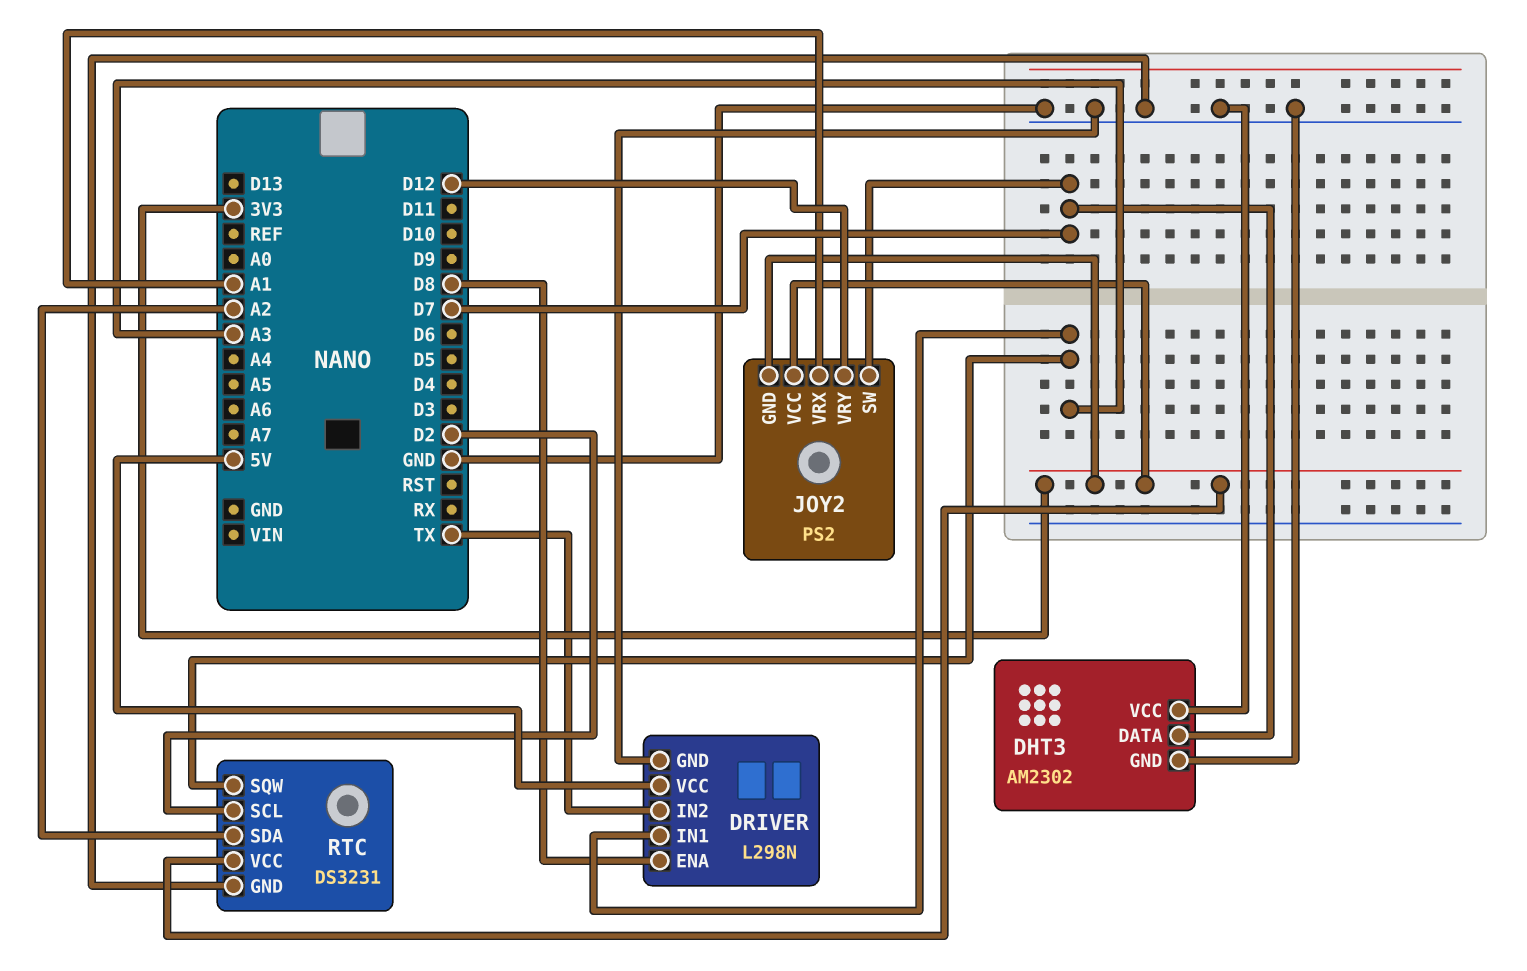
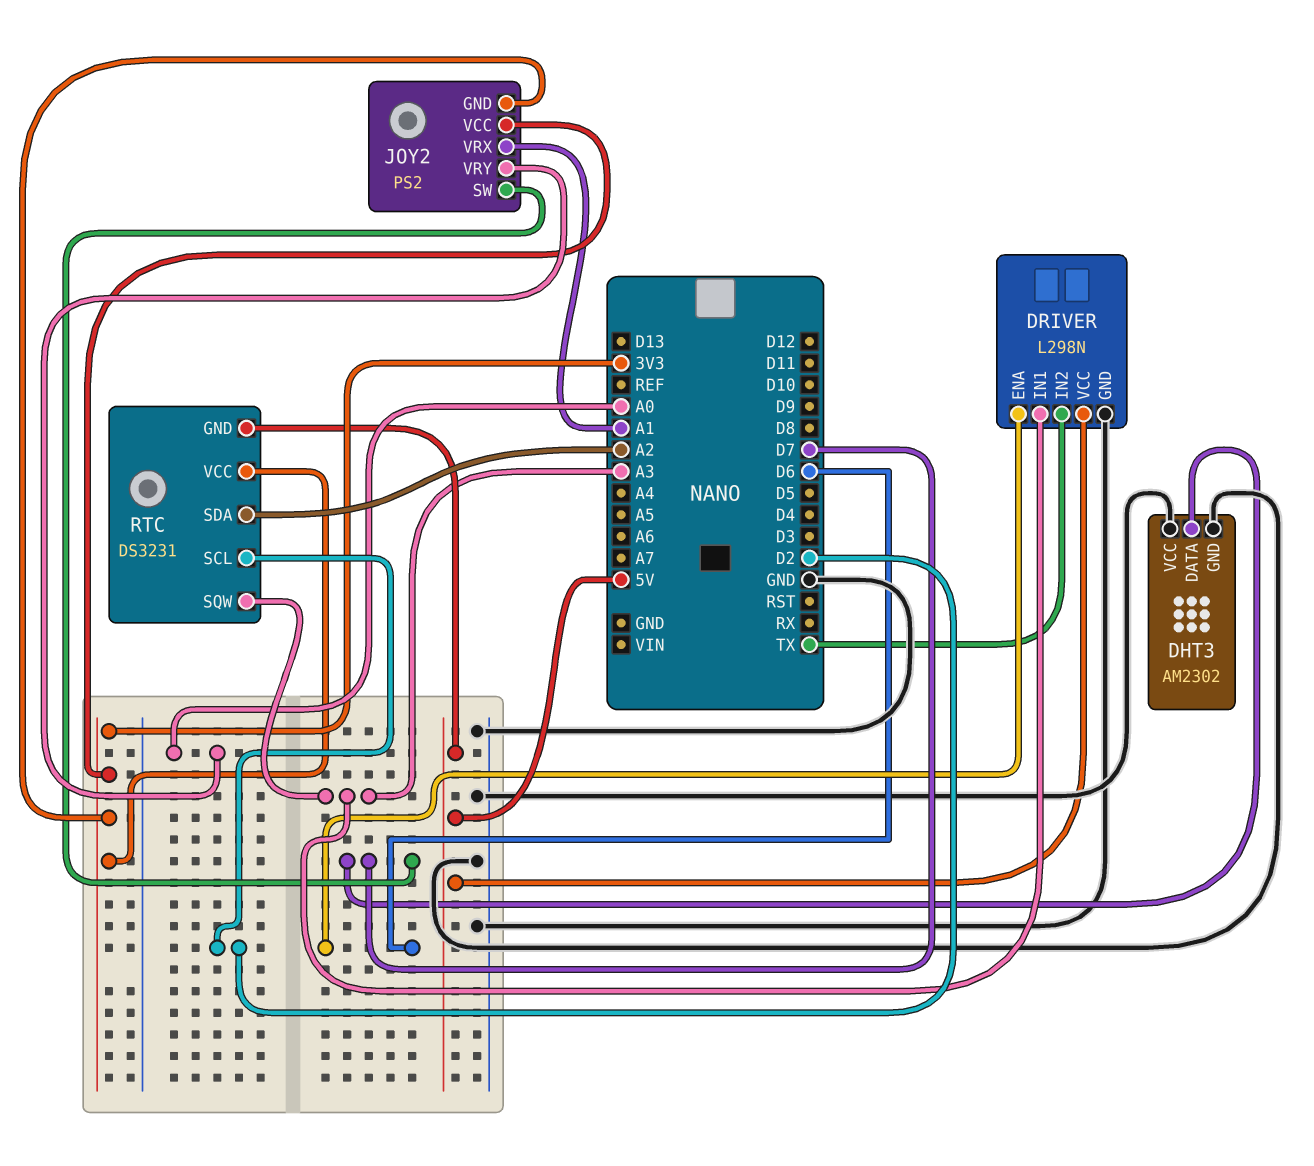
DRIVER pin ENA: D8 -> D6
JOY2 pin VRY: D12 -> A0
RTC pin GND: GND -> 5V

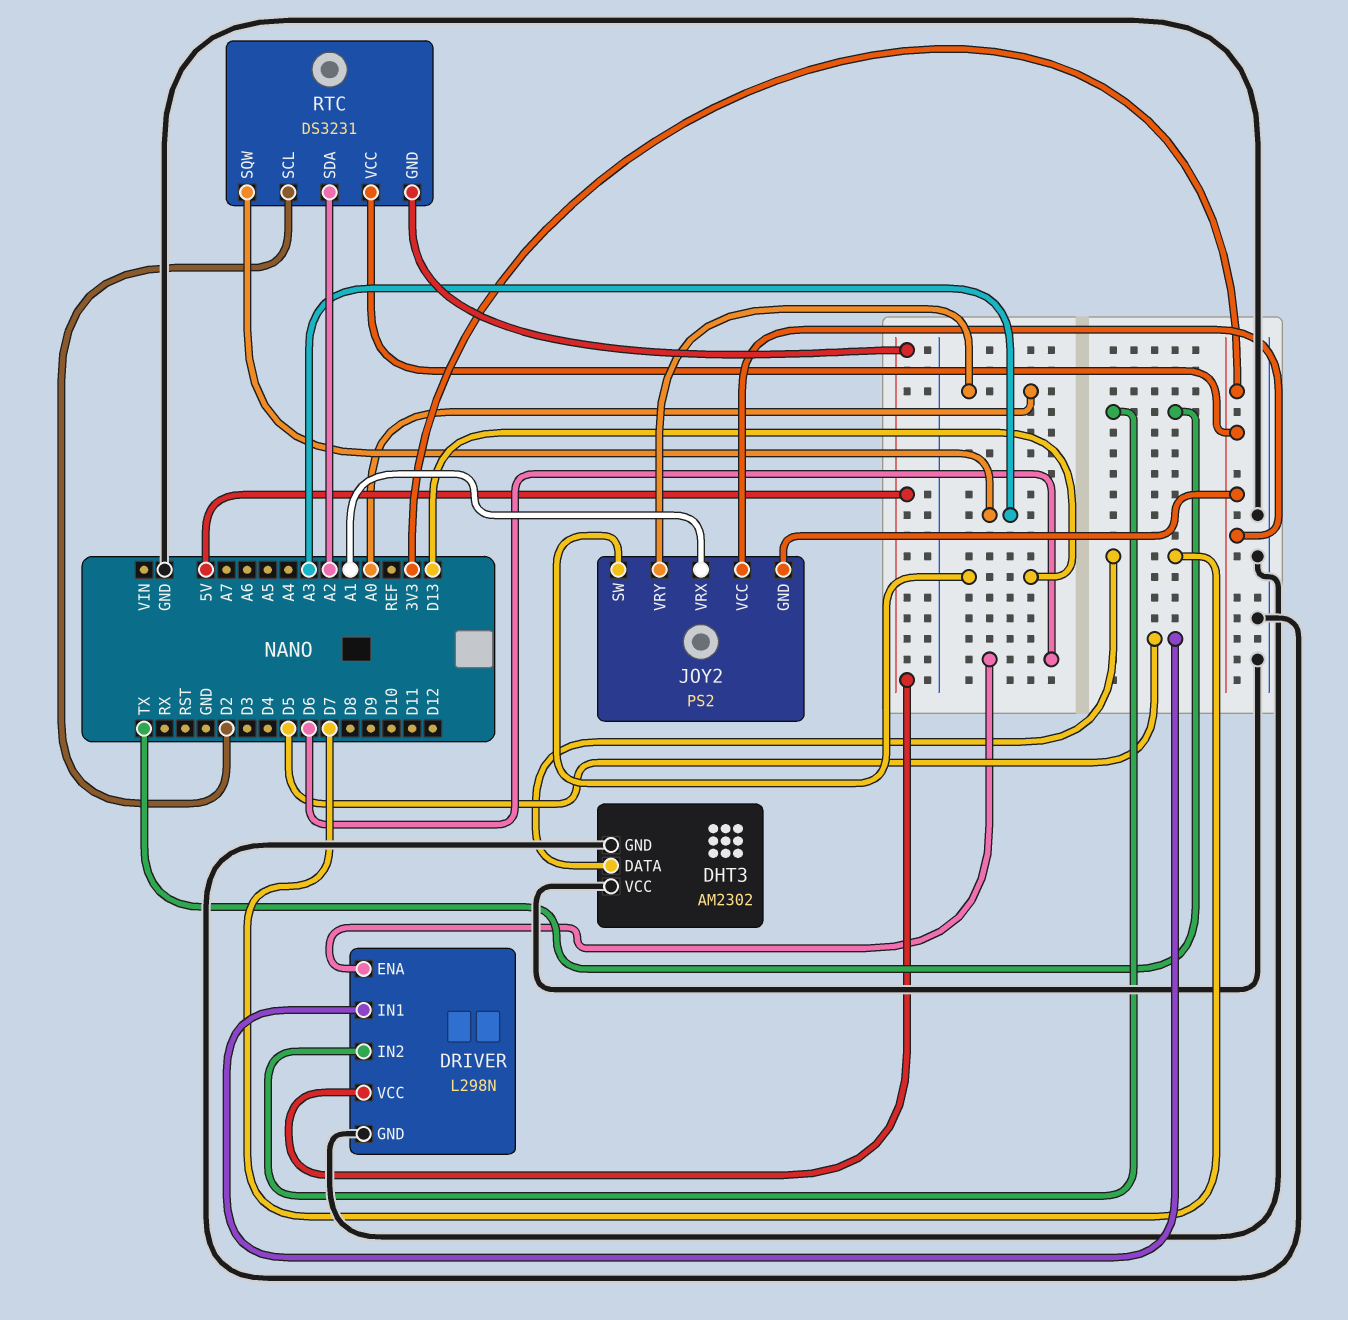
DRIVER pin IN1: A3 -> D5
JOY2 pin SW: D7 -> D13

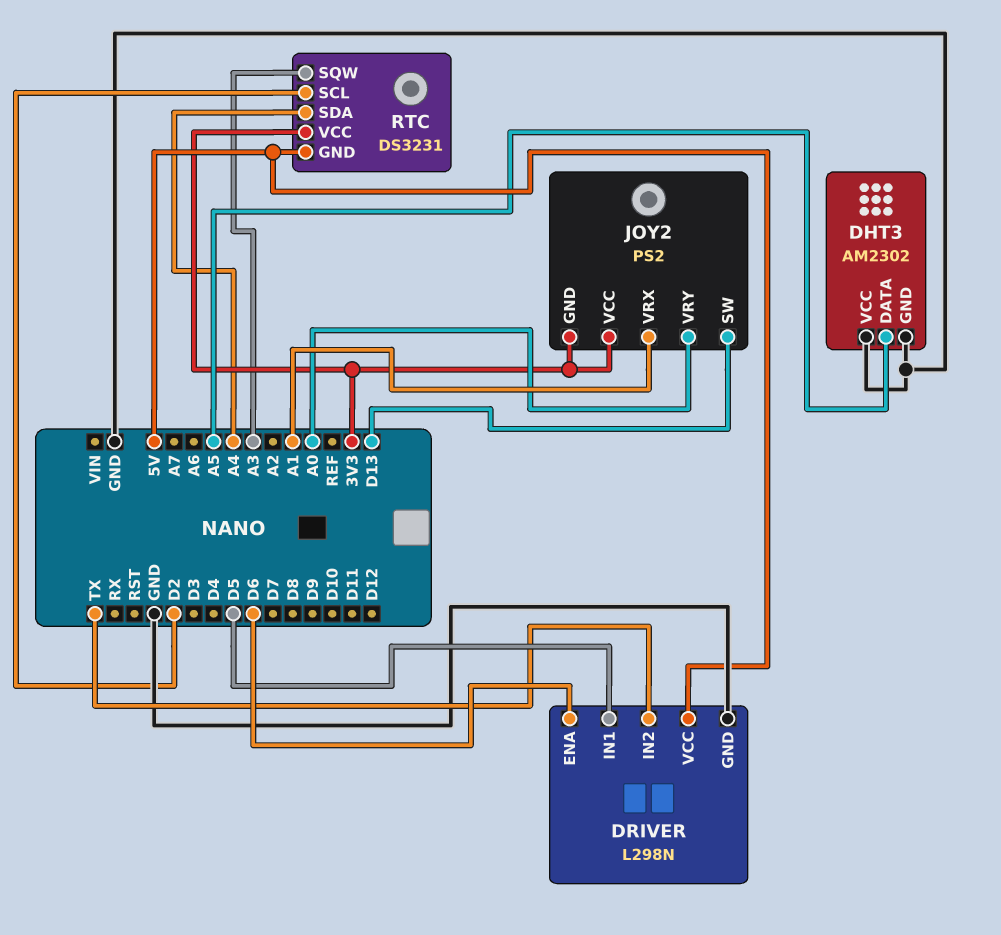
DHT3 pin DATA: D7 -> A5
RTC pin SDA: A2 -> A4

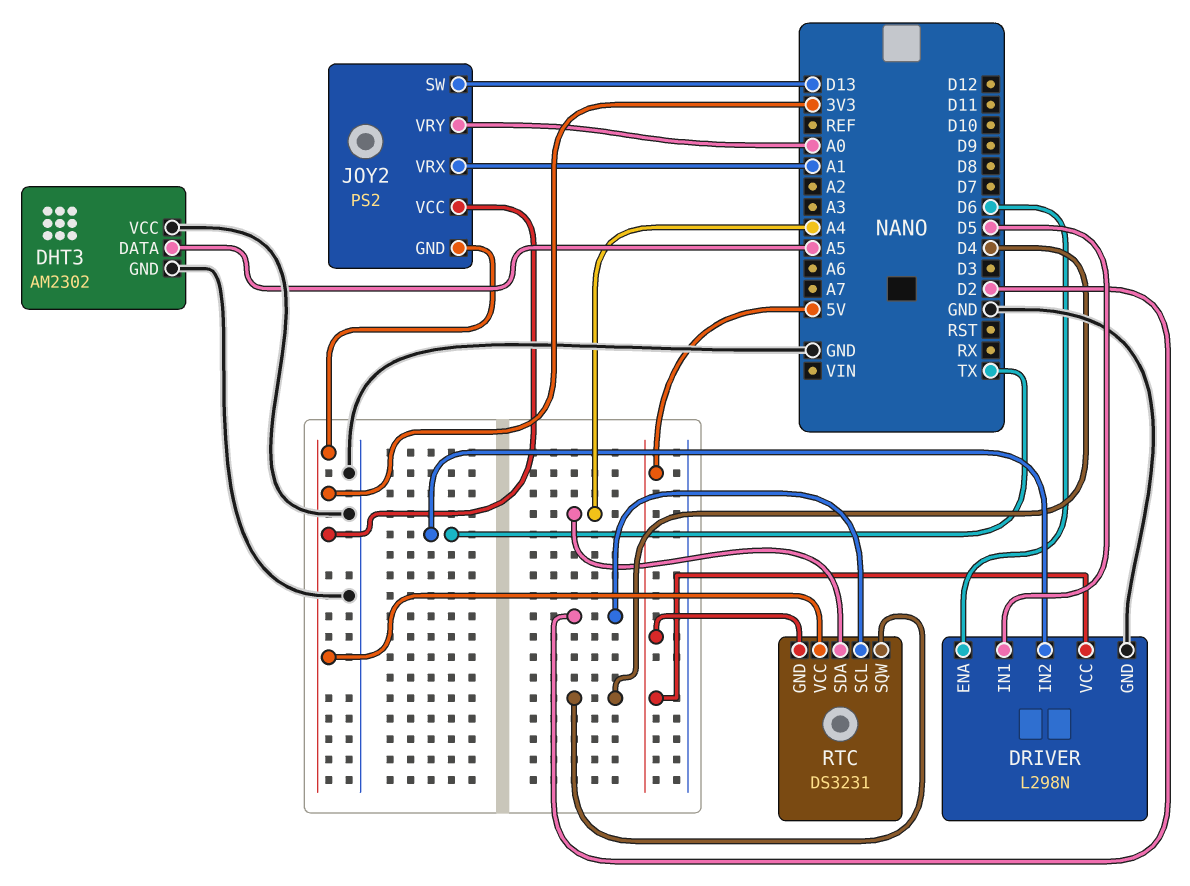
RTC pin SQW: A3 -> D4

